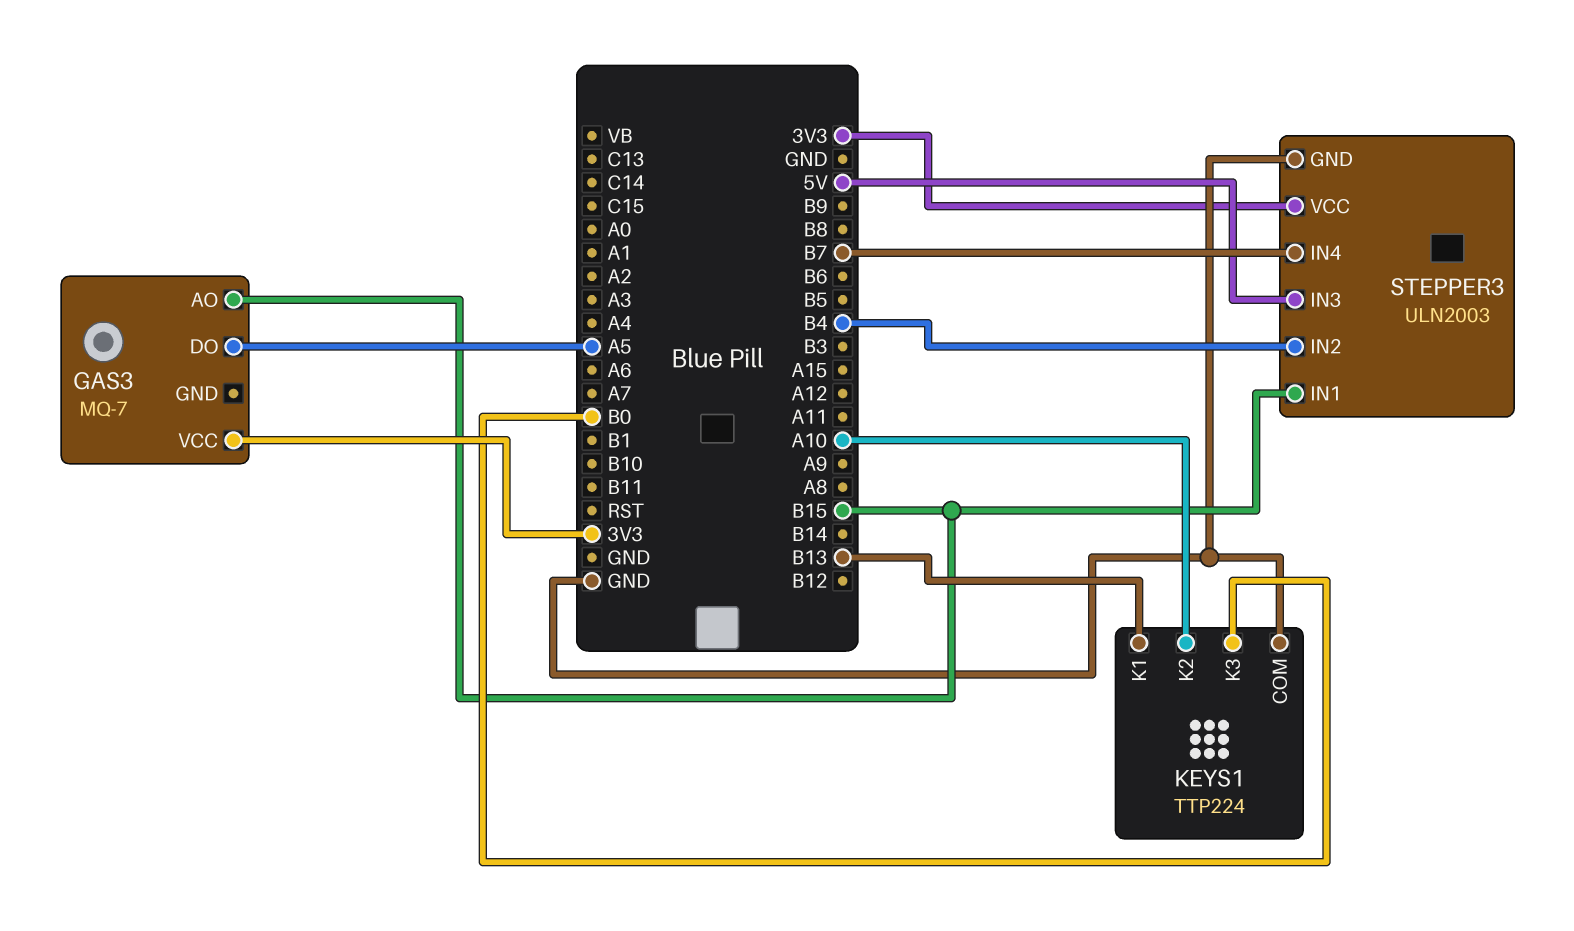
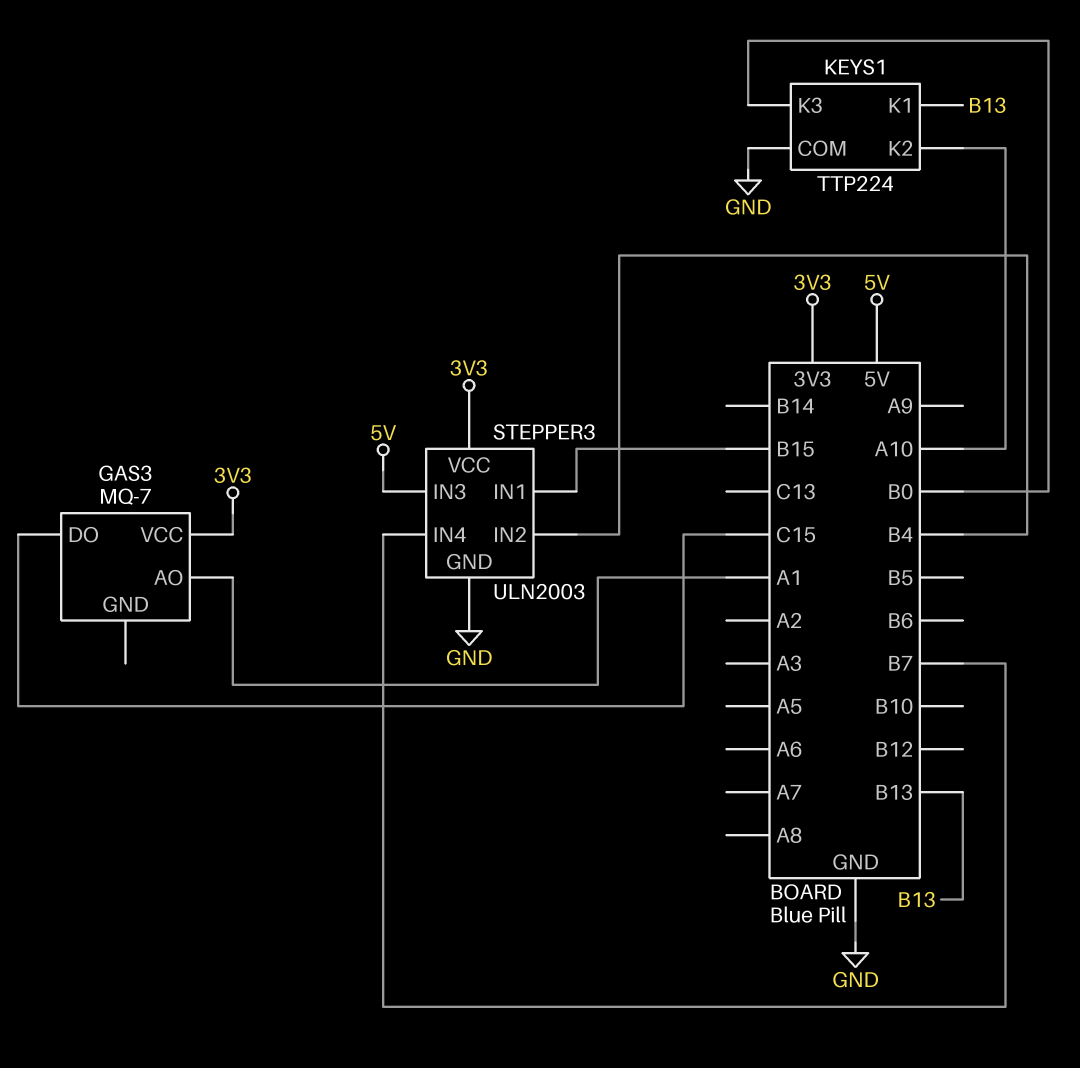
GAS3 pin AO: B15 -> A1
GAS3 pin DO: A5 -> C15

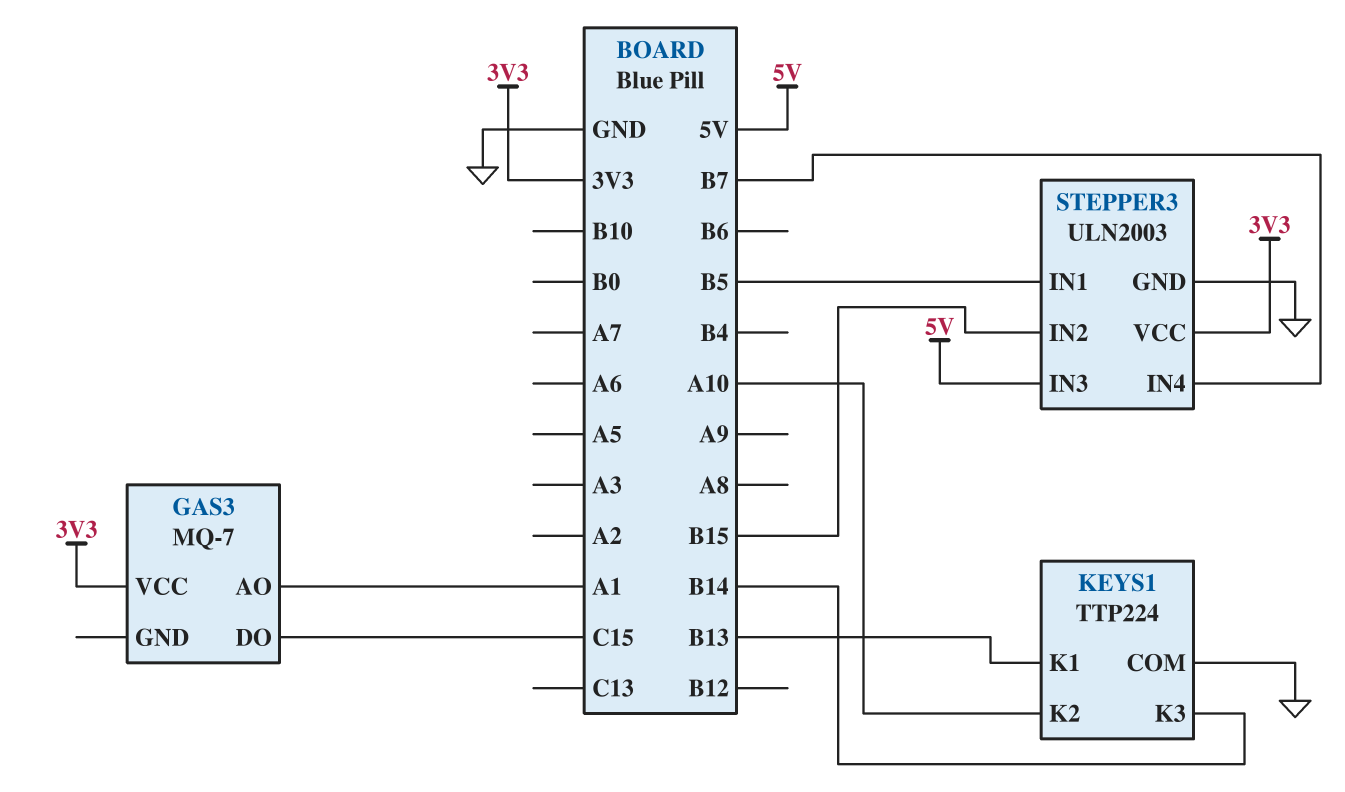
KEYS1 pin K3: B0 -> B14
STEPPER3 pin IN1: B15 -> B5
STEPPER3 pin IN2: B4 -> B15

